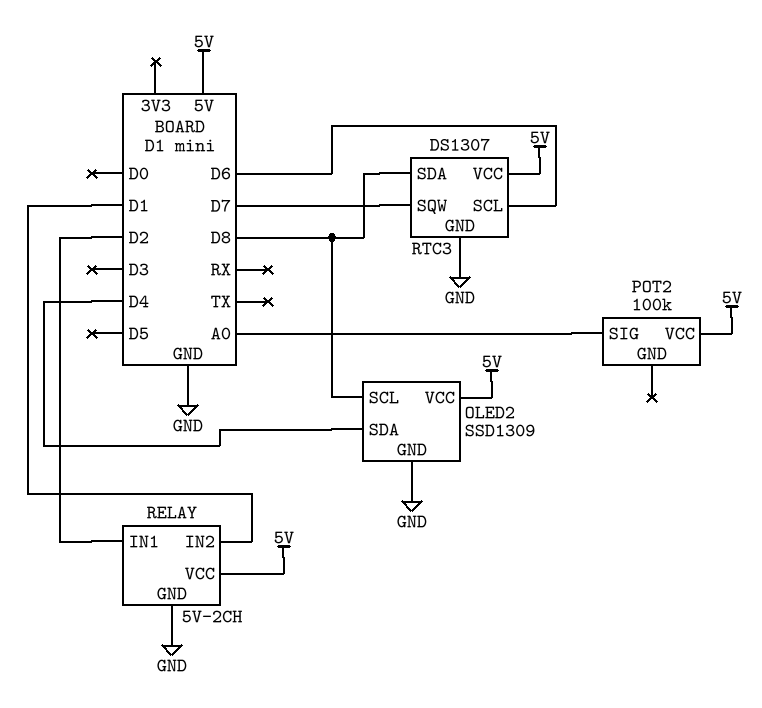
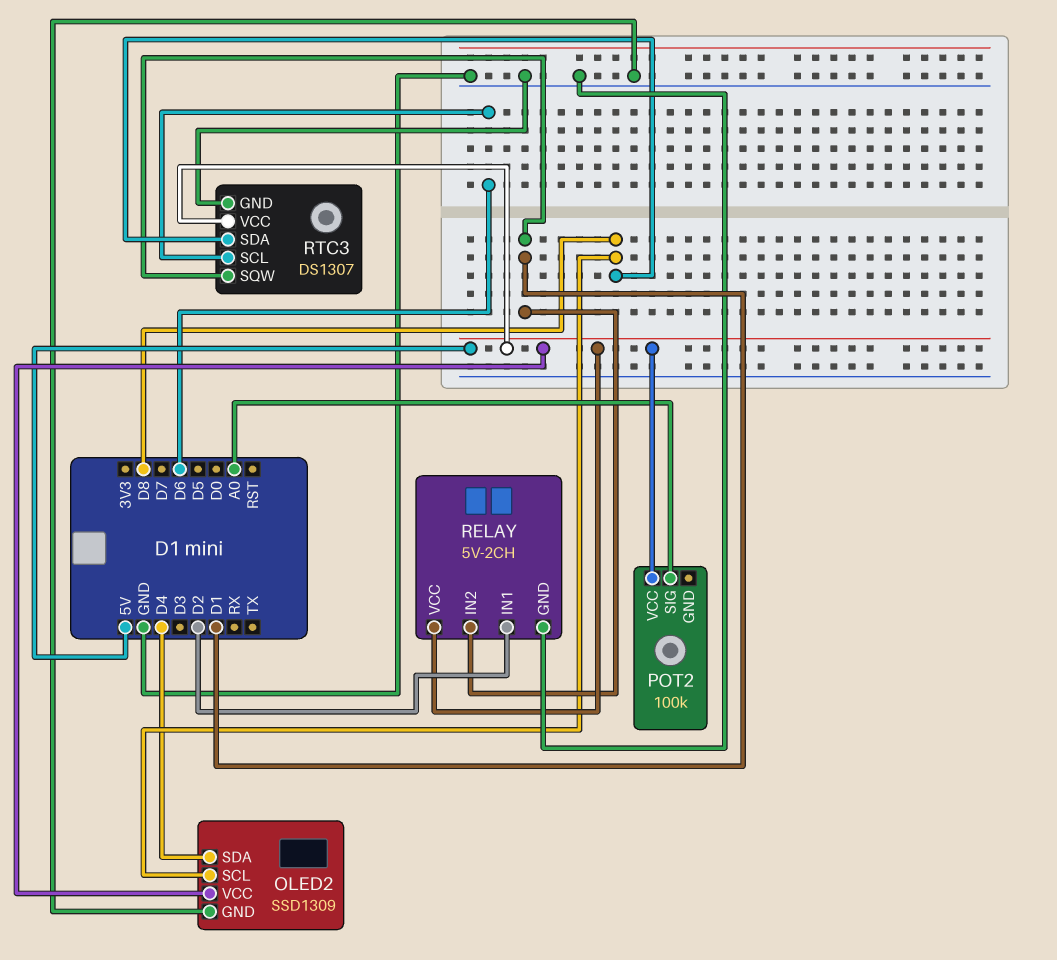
RTC3 pin SQW: D7 -> D1

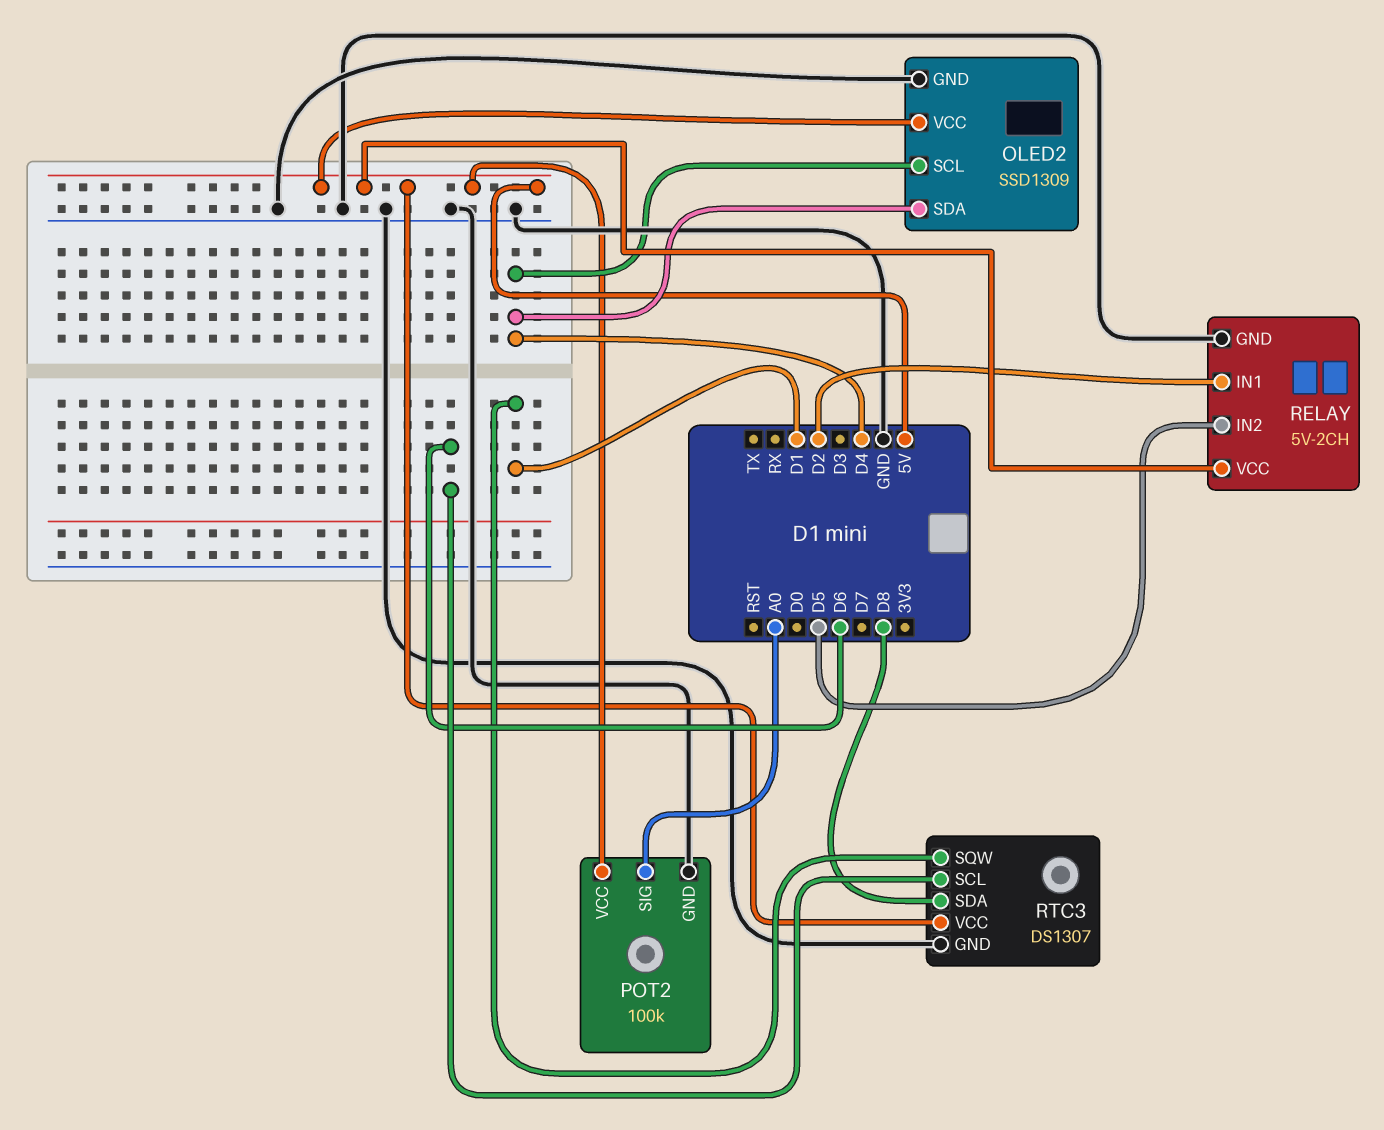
OLED2 pin SCL: D8 -> D4
POT2 pin GND: none -> GND
RELAY pin IN2: D1 -> D5

